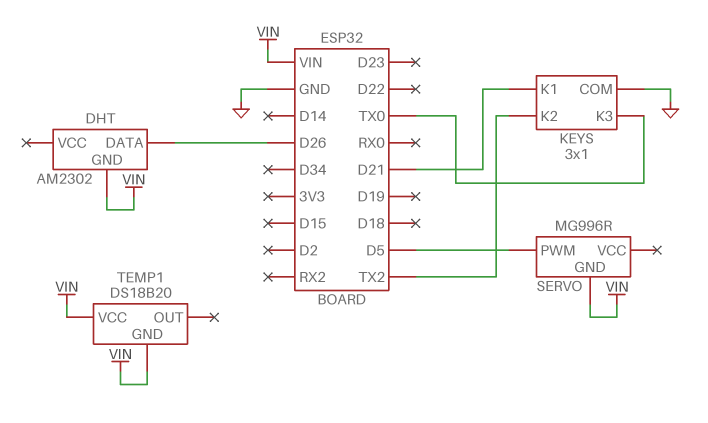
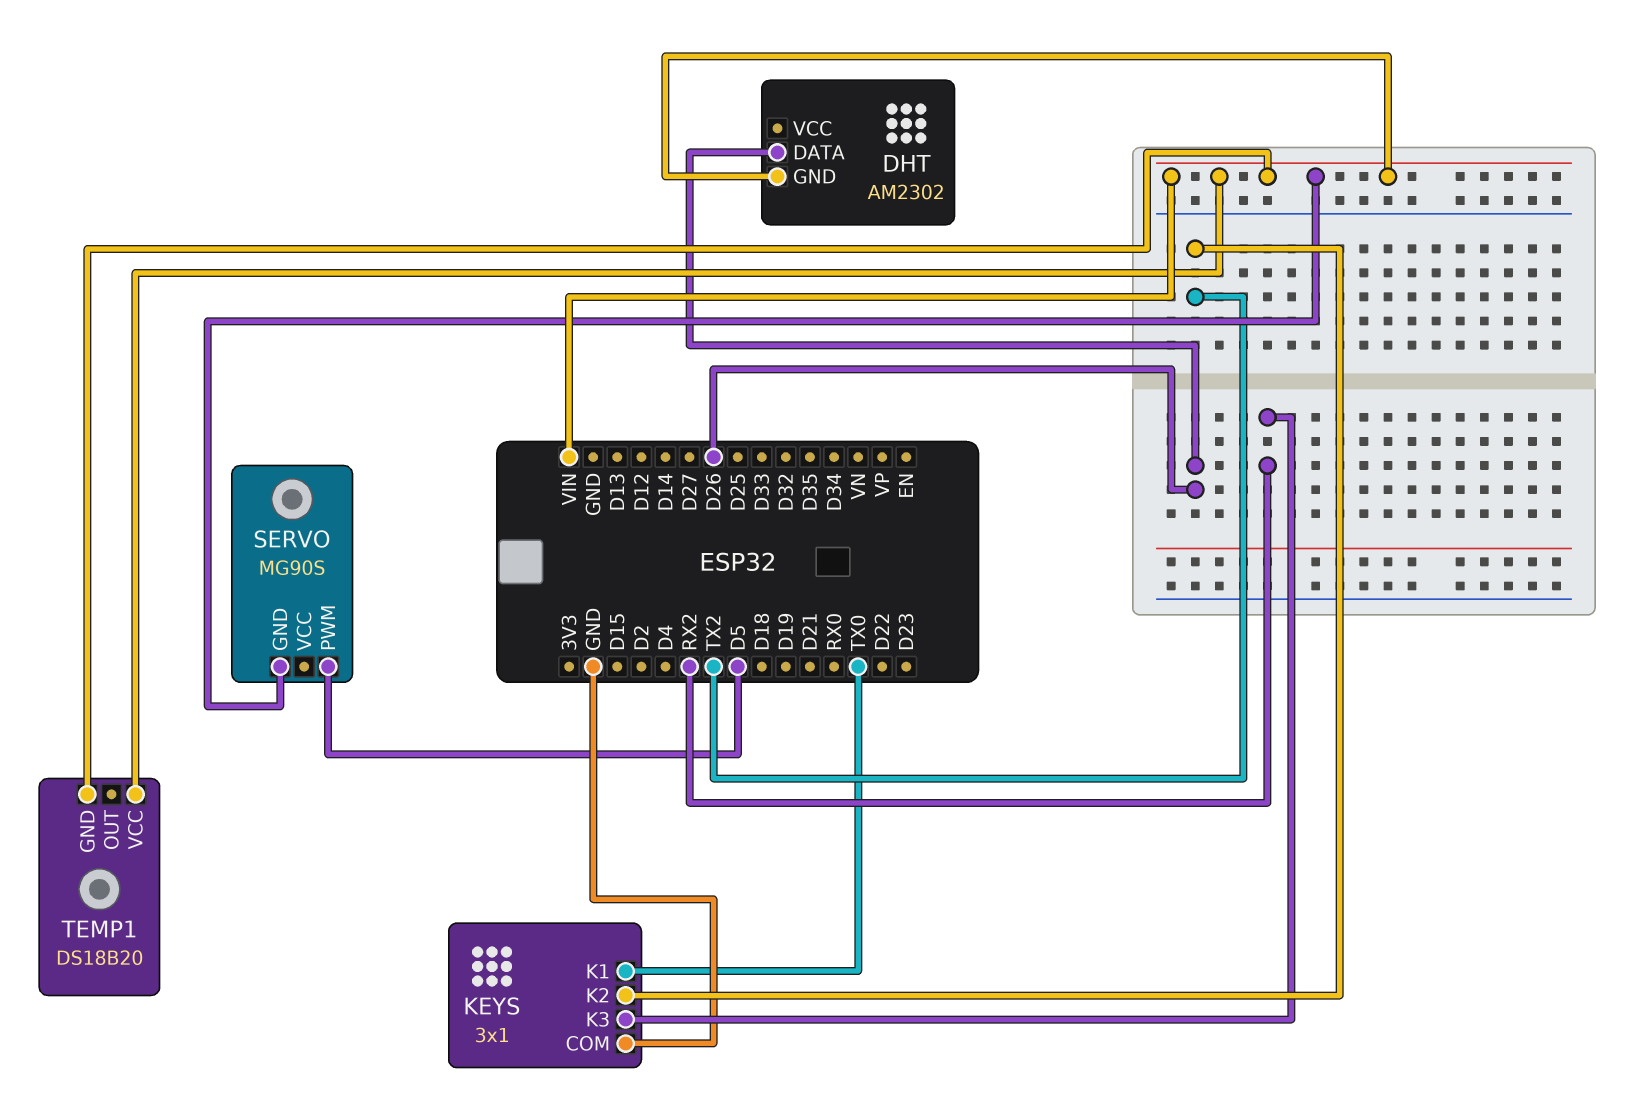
KEYS pin K1: D21 -> TX0
KEYS pin K3: TX0 -> RX2
SERVO: MG996R -> MG90S

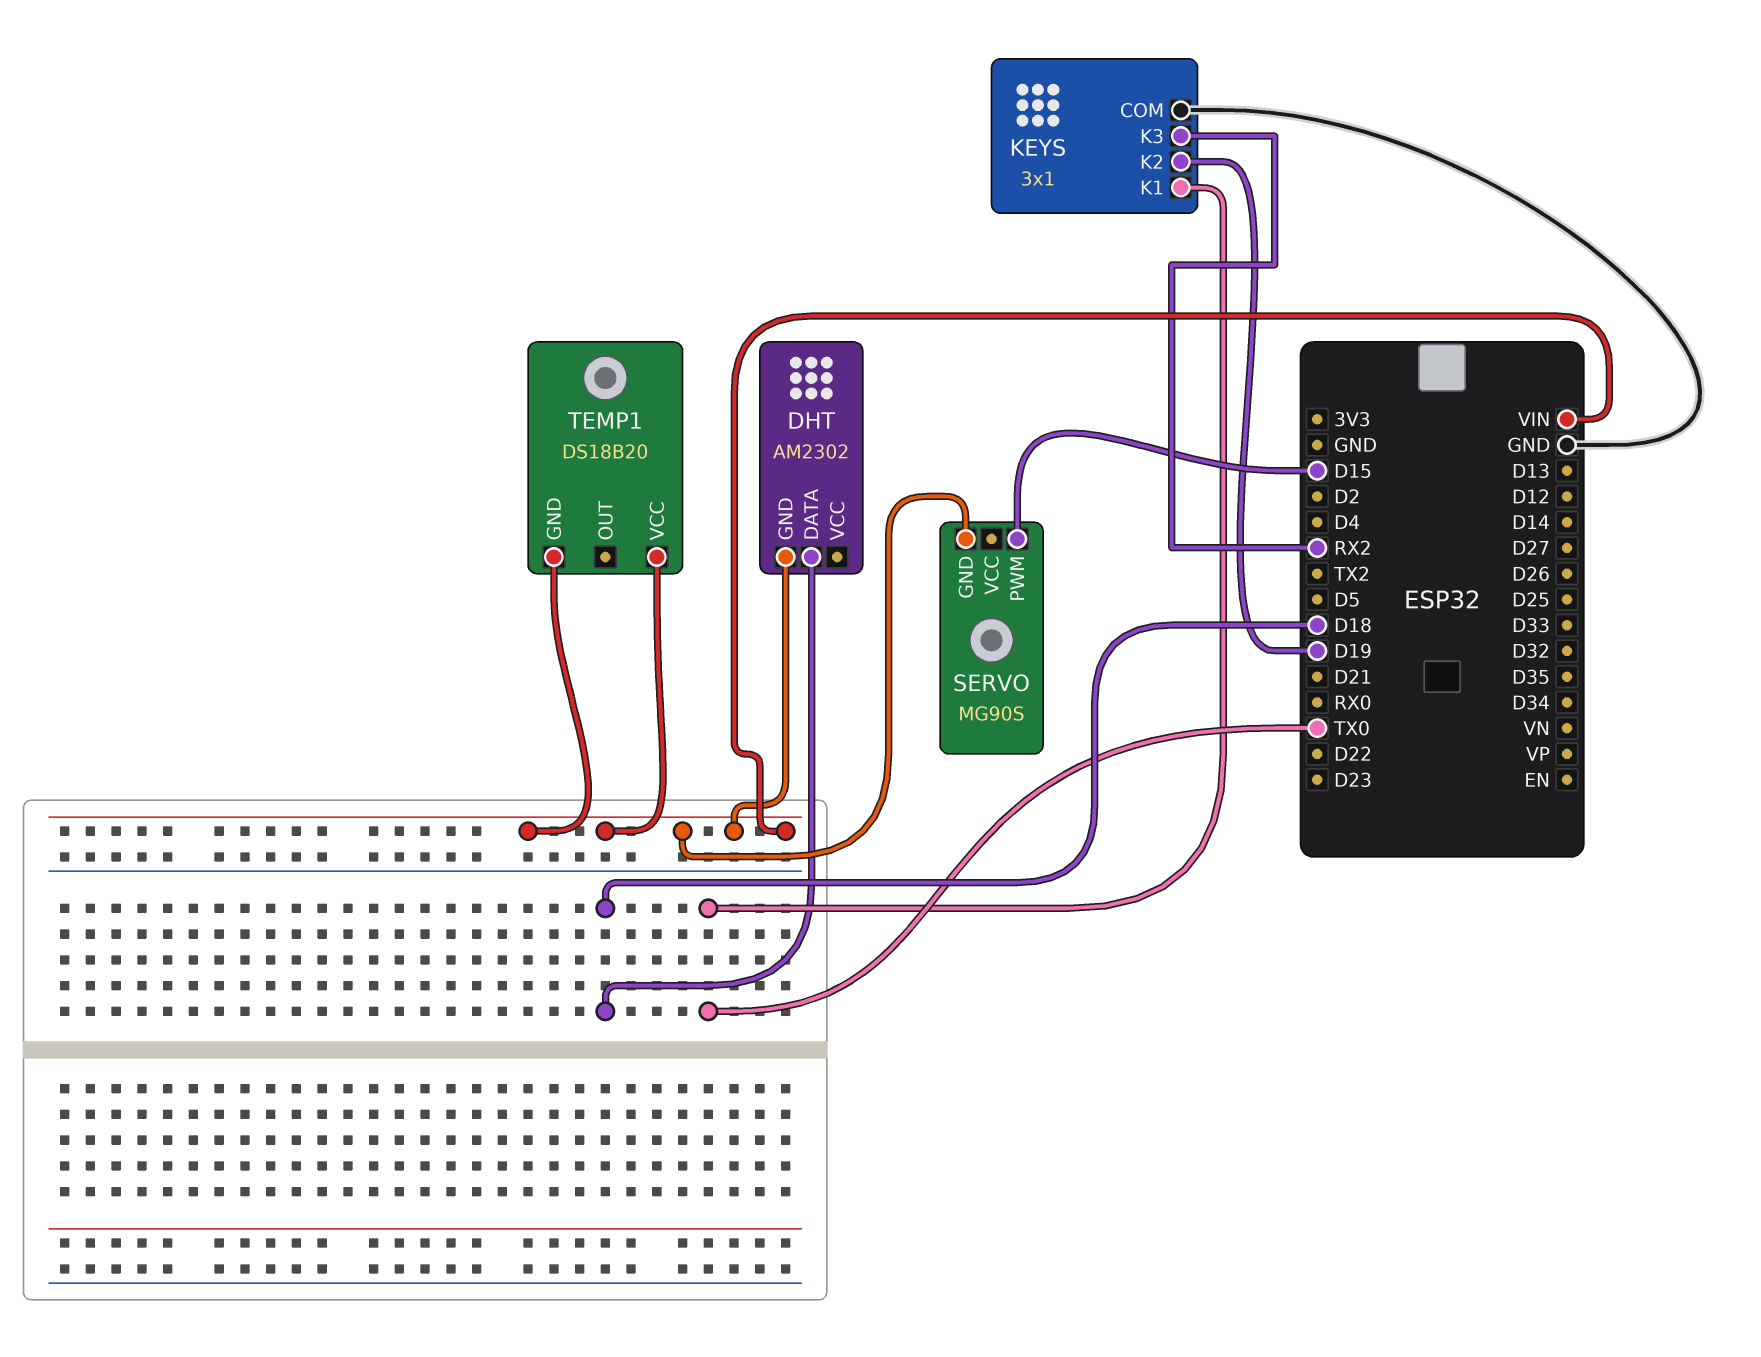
DHT pin DATA: D26 -> D18
KEYS pin K2: TX2 -> D19
SERVO pin PWM: D5 -> D15

